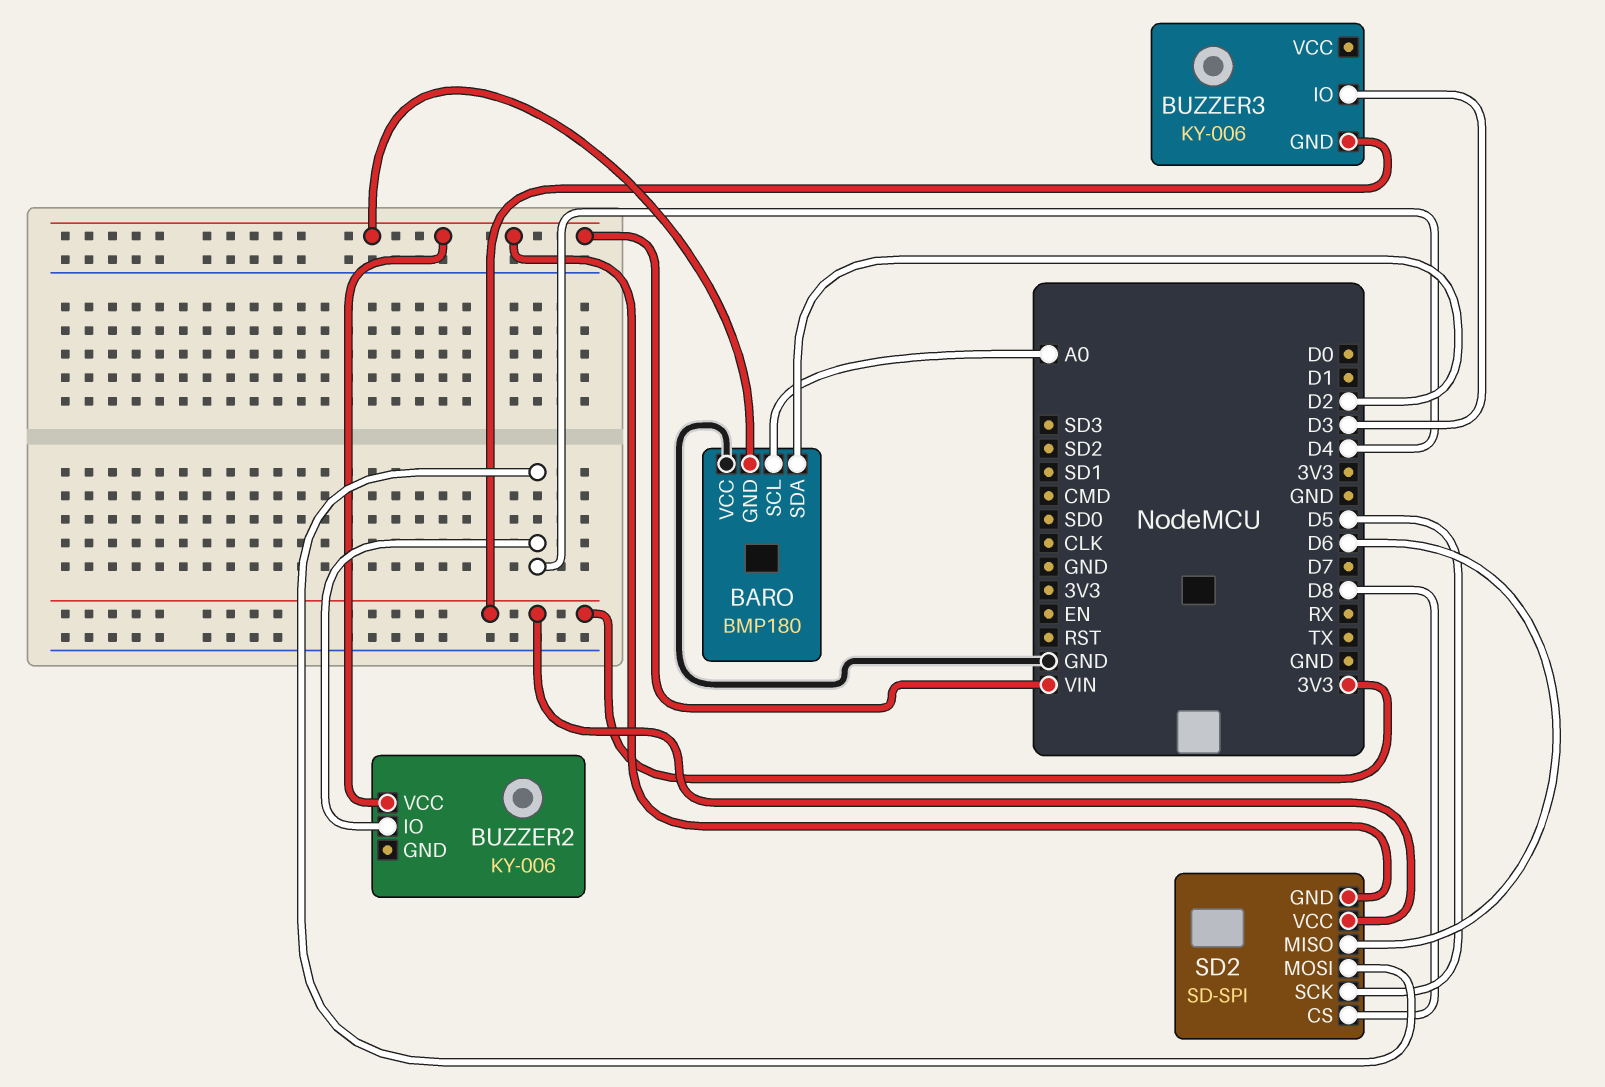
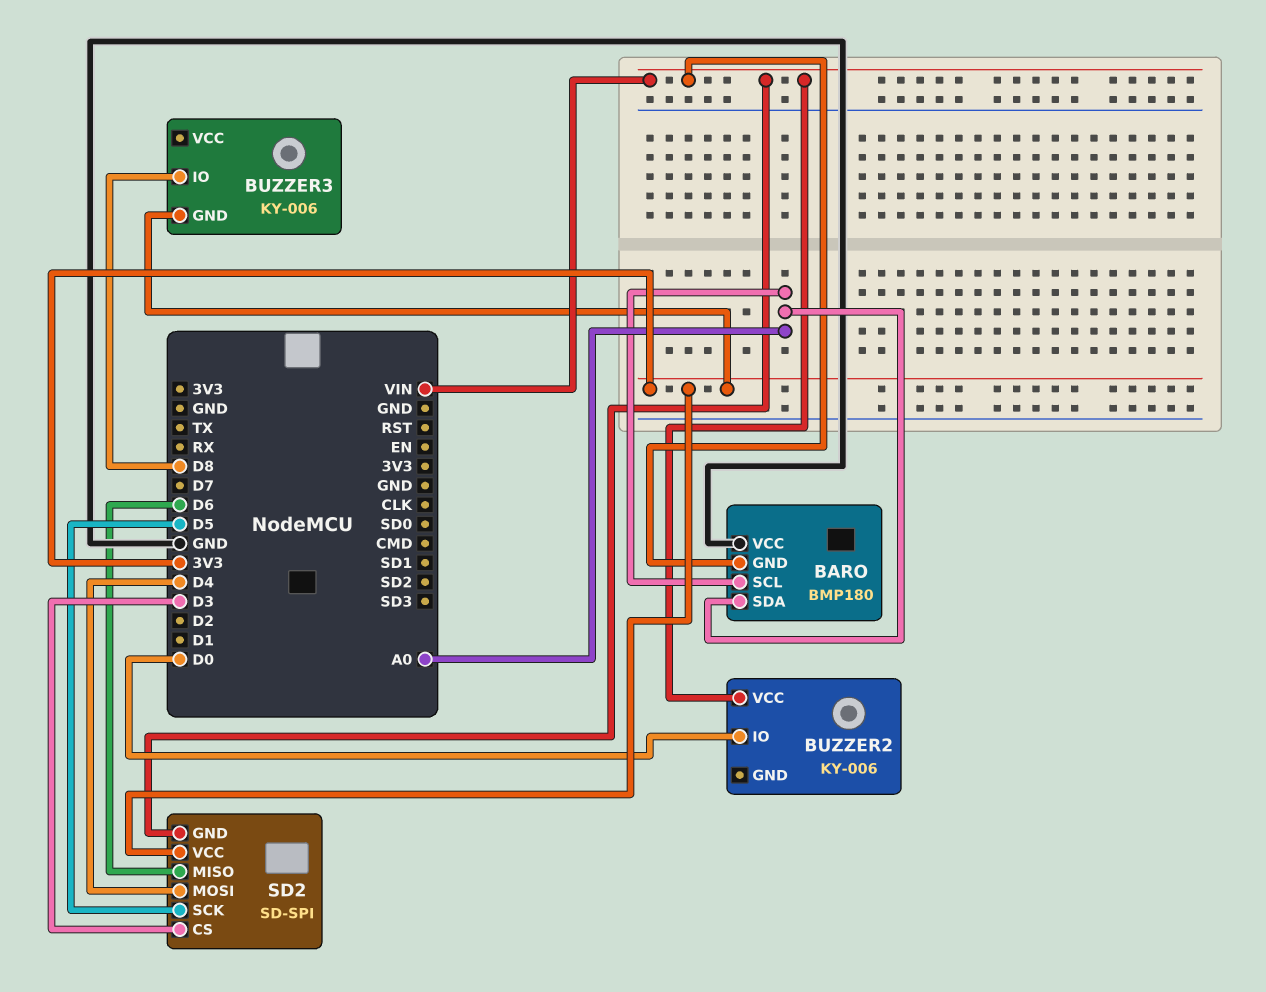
BARO pin SDA: D2 -> A0
BUZZER2 pin IO: D4 -> D0
BUZZER3 pin IO: D3 -> D8
SD2 pin CS: D8 -> D3

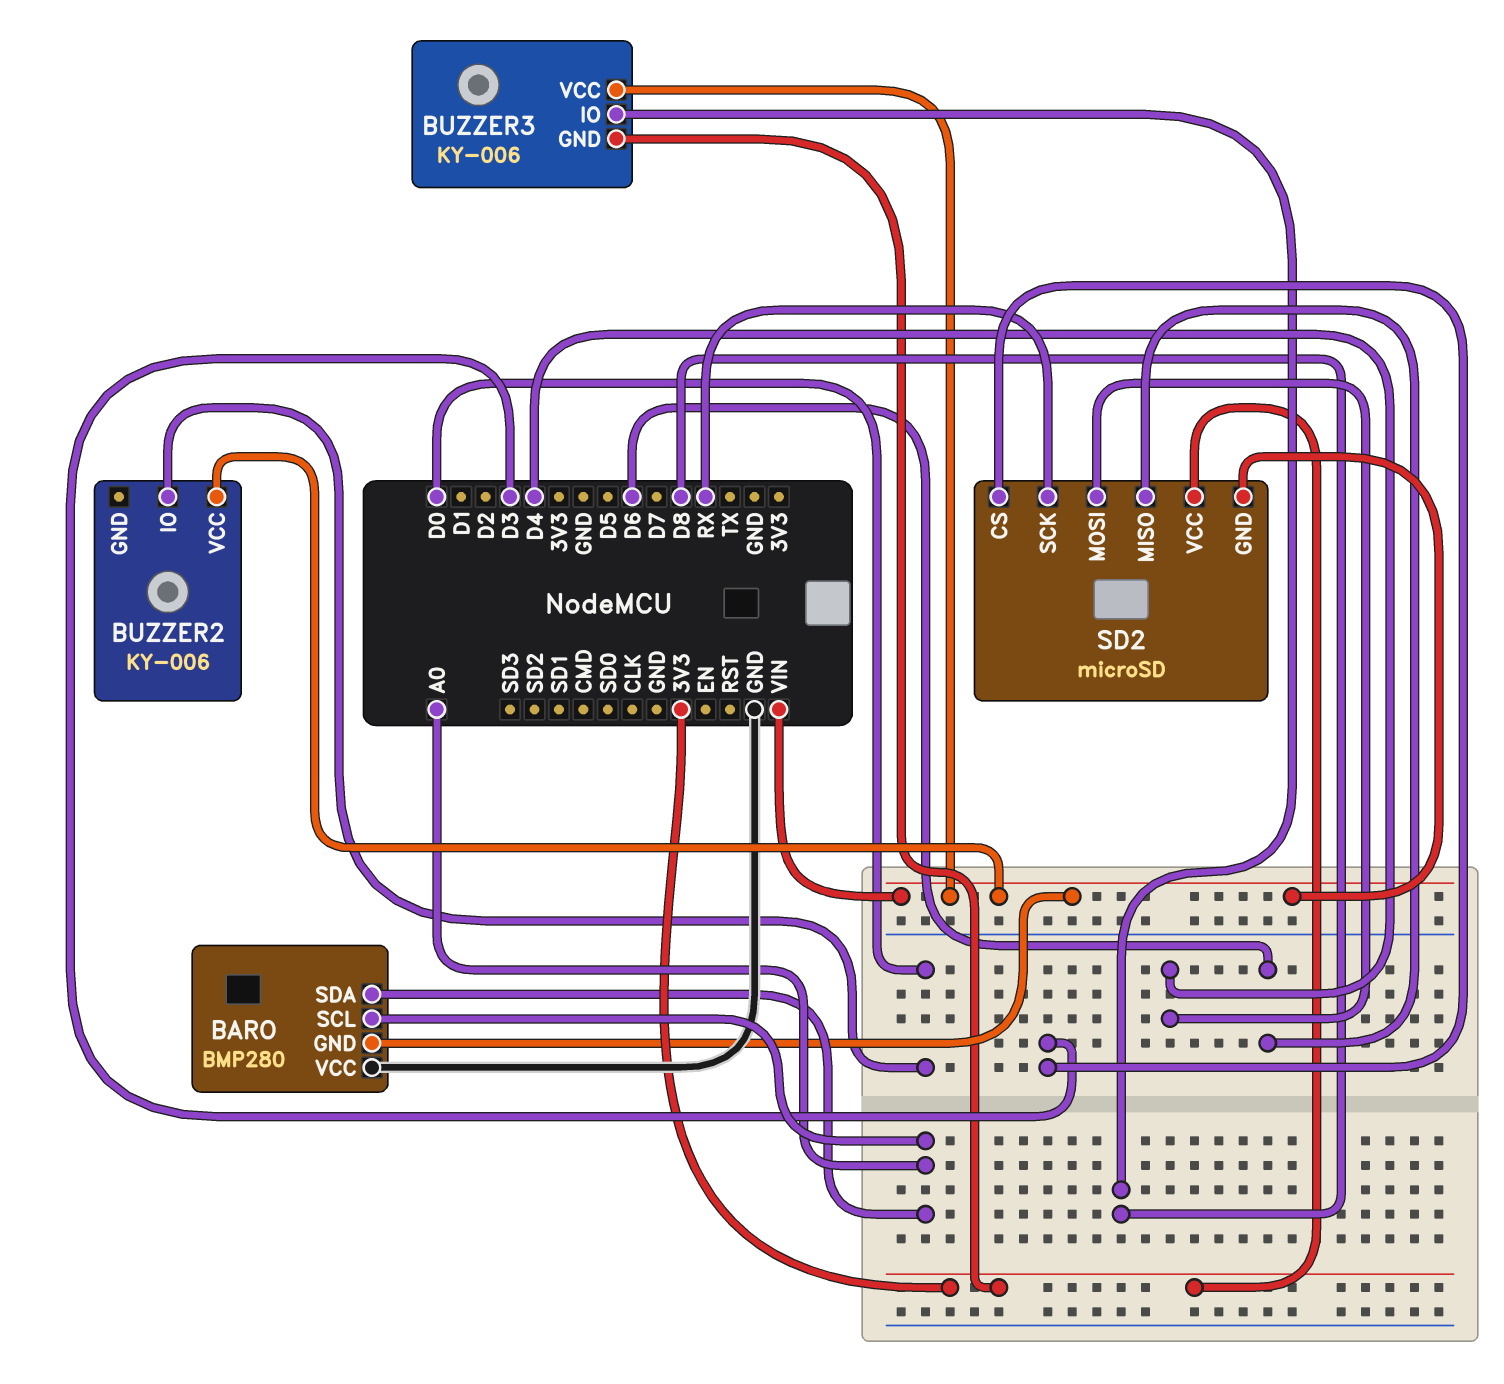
BARO: BMP180 -> BMP280
BUZZER3 pin VCC: none -> VIN
SD2: SD-SPI -> microSD
SD2 pin SCK: D5 -> RX

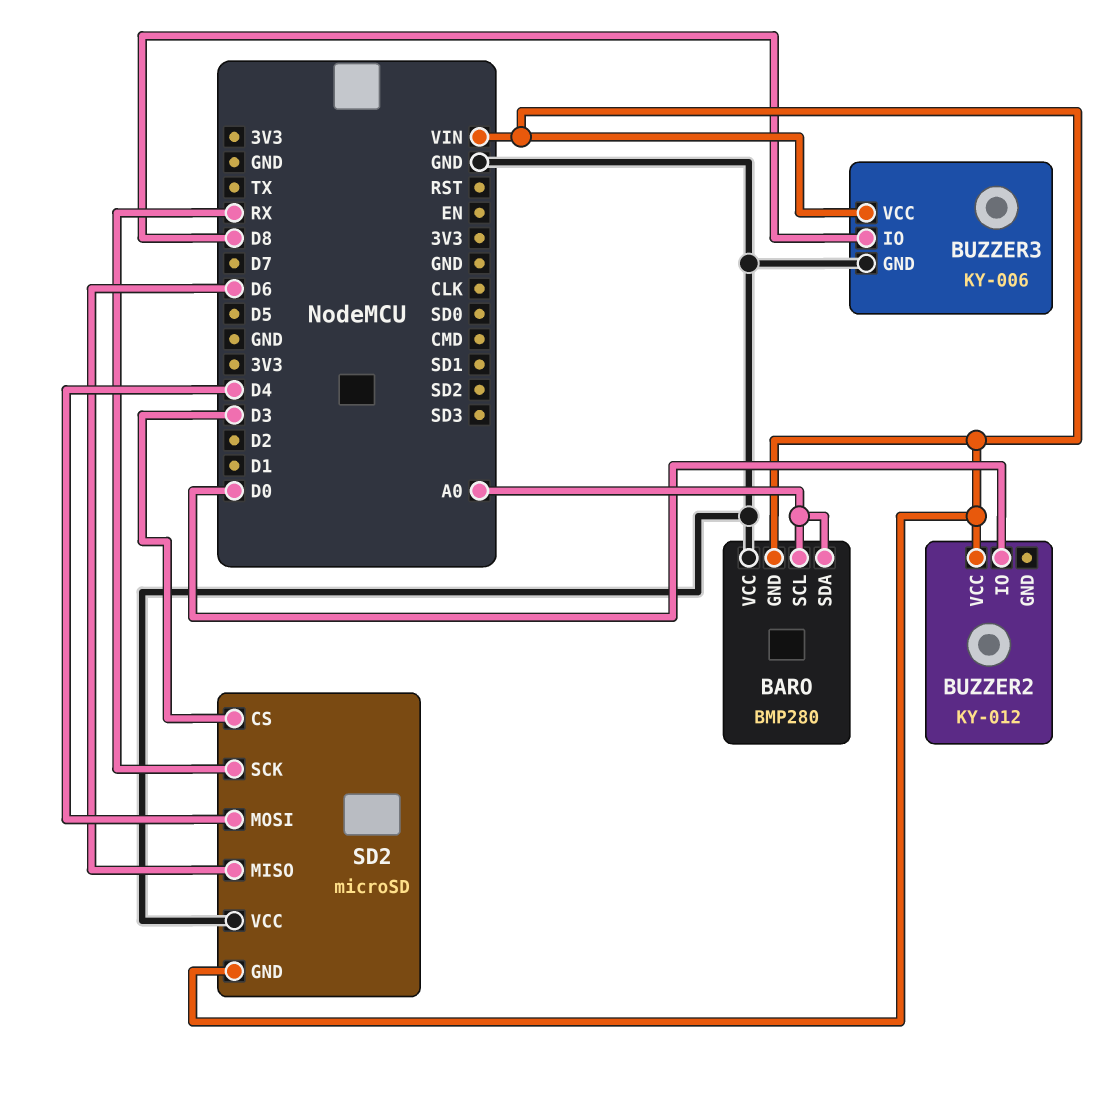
BUZZER2: KY-006 -> KY-012
BUZZER3 pin GND: 3V3 -> GND
SD2 pin VCC: 3V3 -> GND

